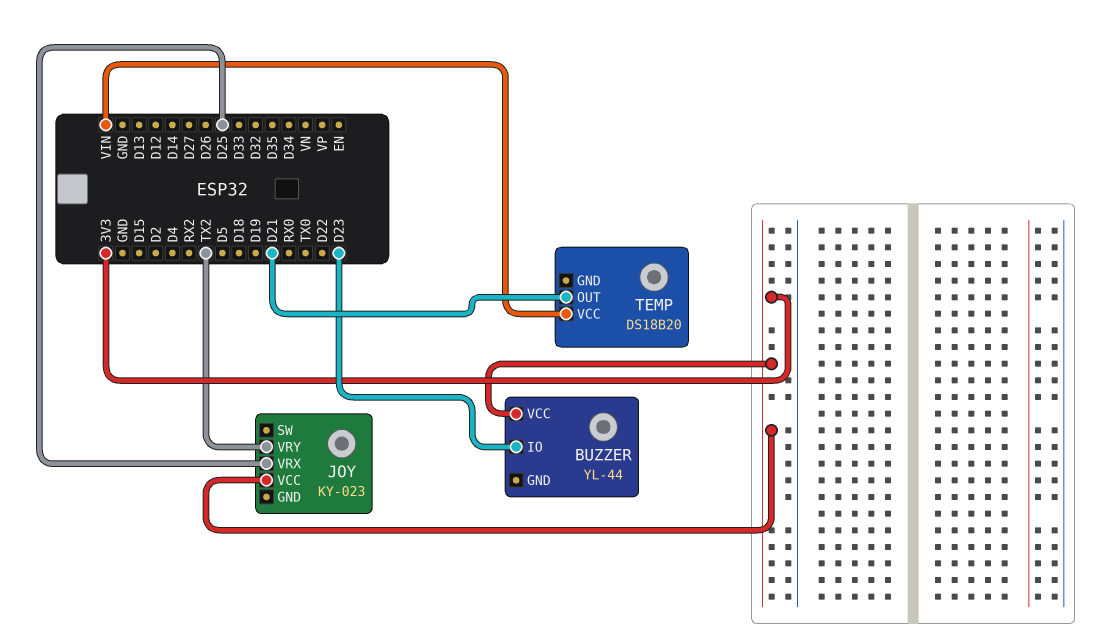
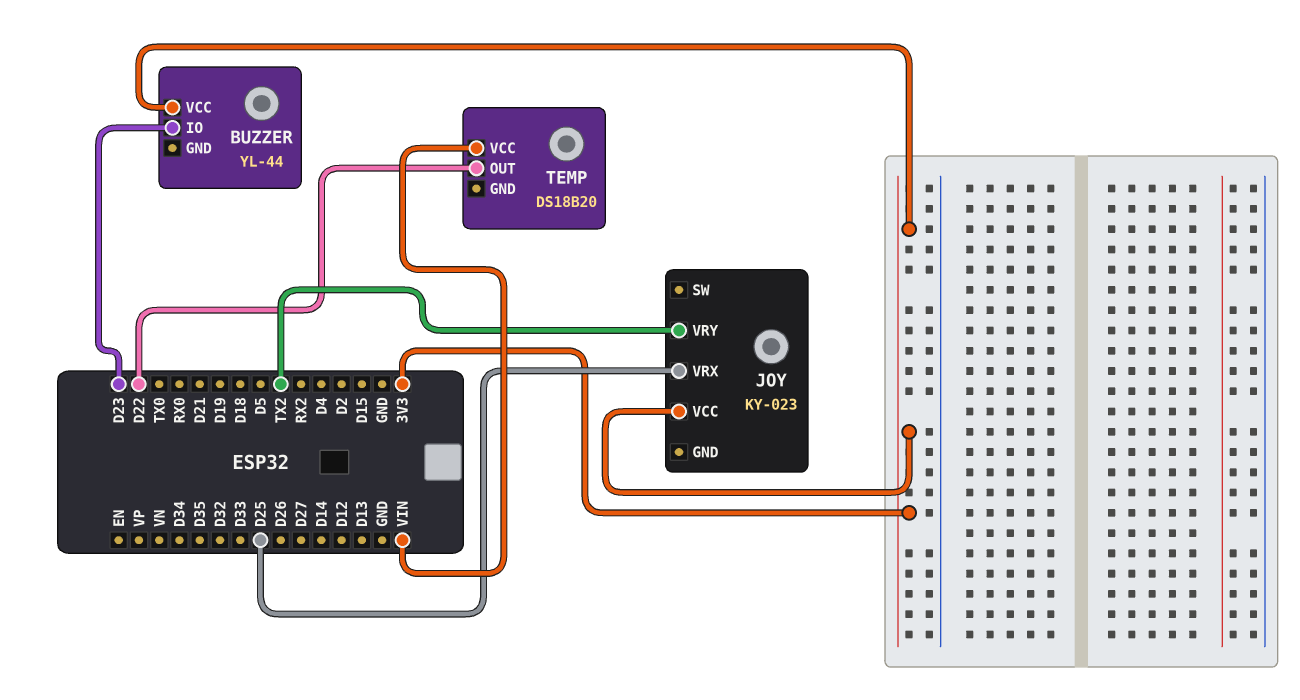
TEMP pin OUT: D21 -> D22

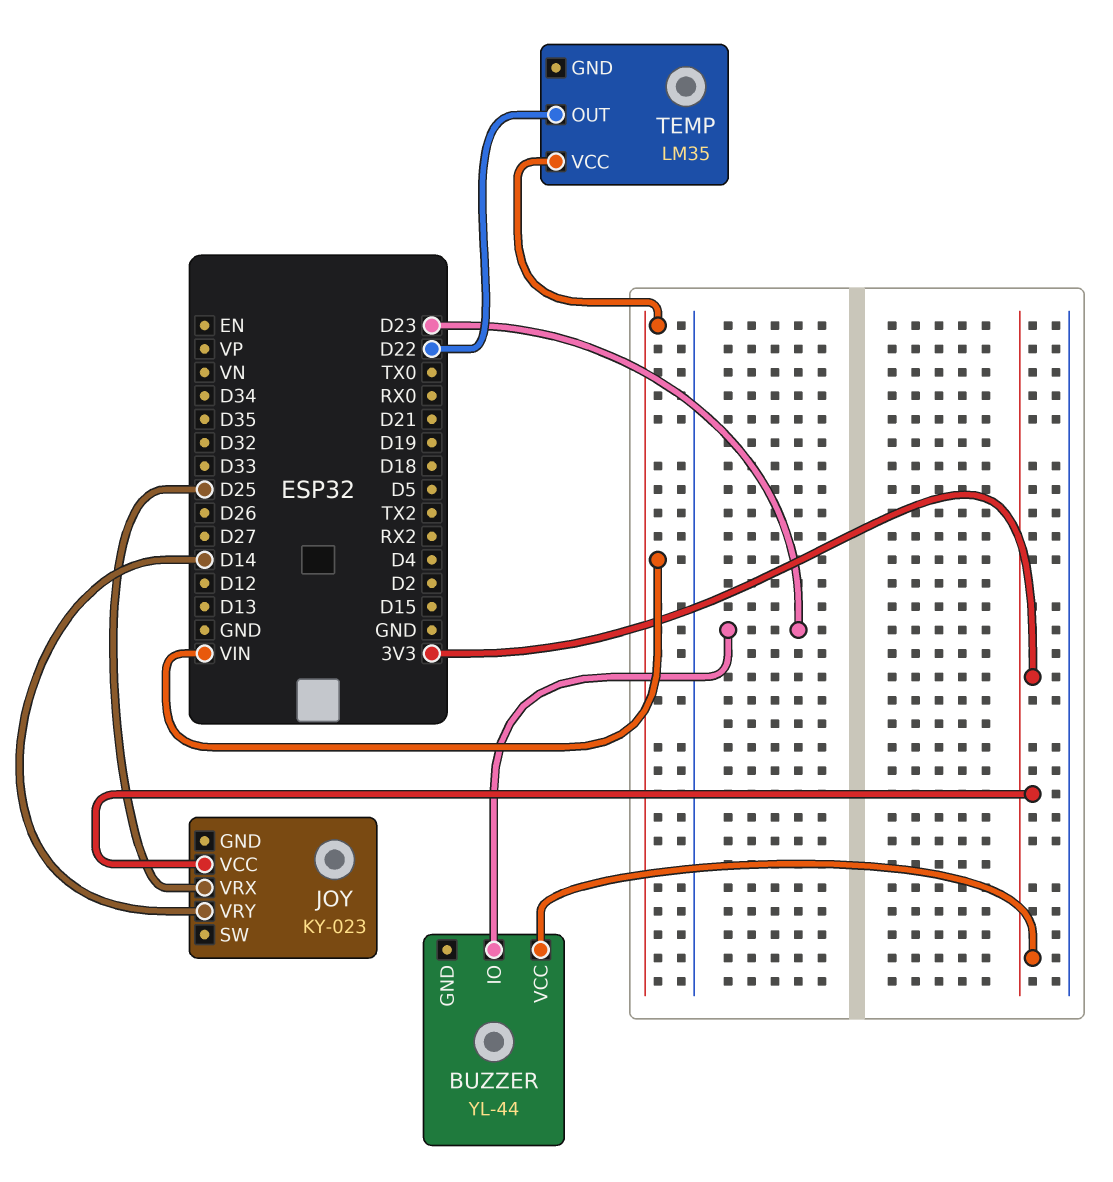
JOY pin VRY: TX2 -> D14
TEMP: DS18B20 -> LM35

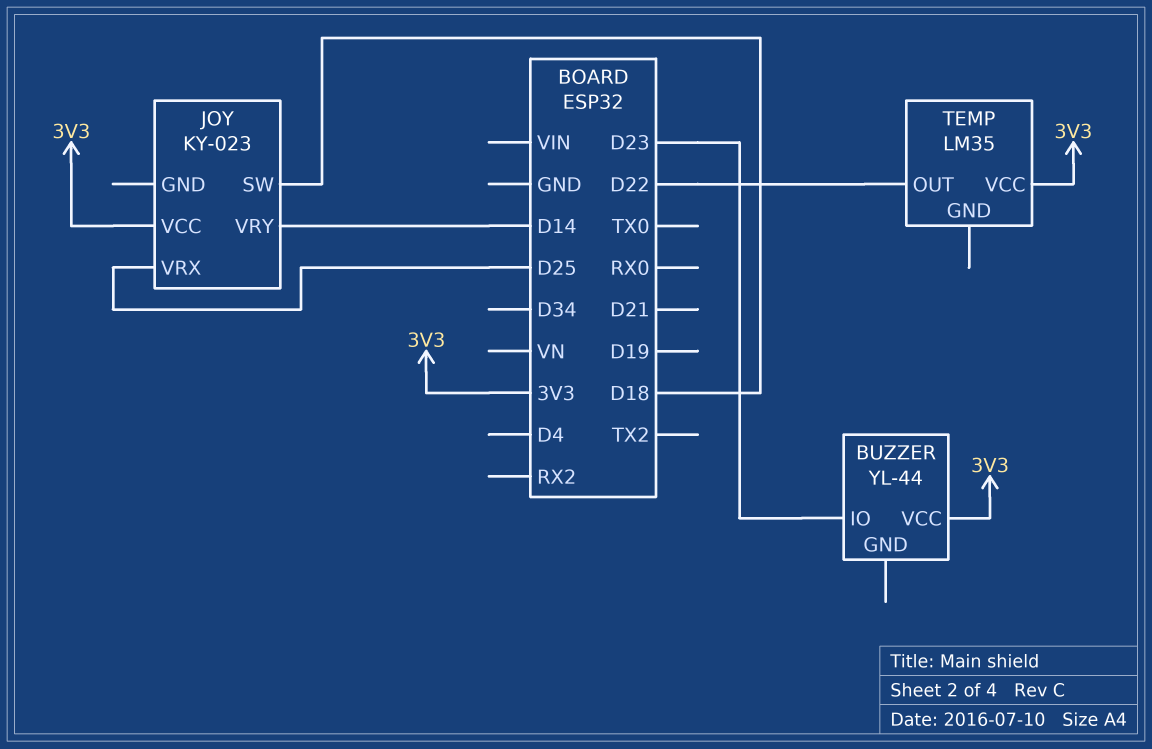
JOY pin SW: none -> D18
TEMP pin VCC: VIN -> 3V3

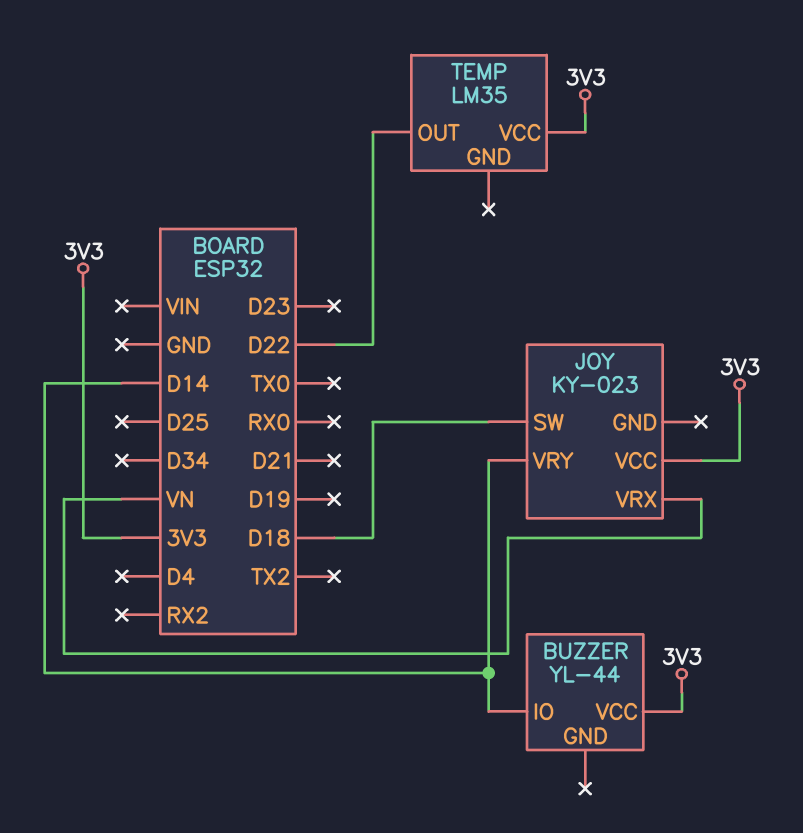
BUZZER pin IO: D23 -> D14
JOY pin VRX: D25 -> VN

